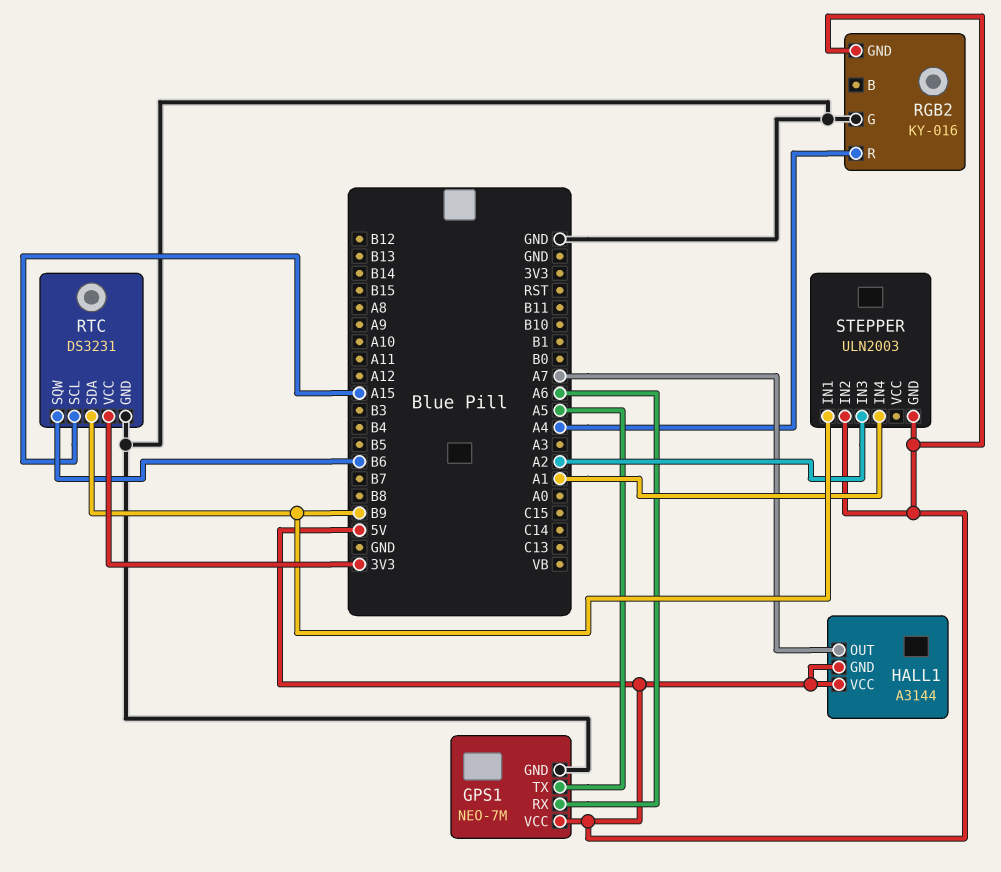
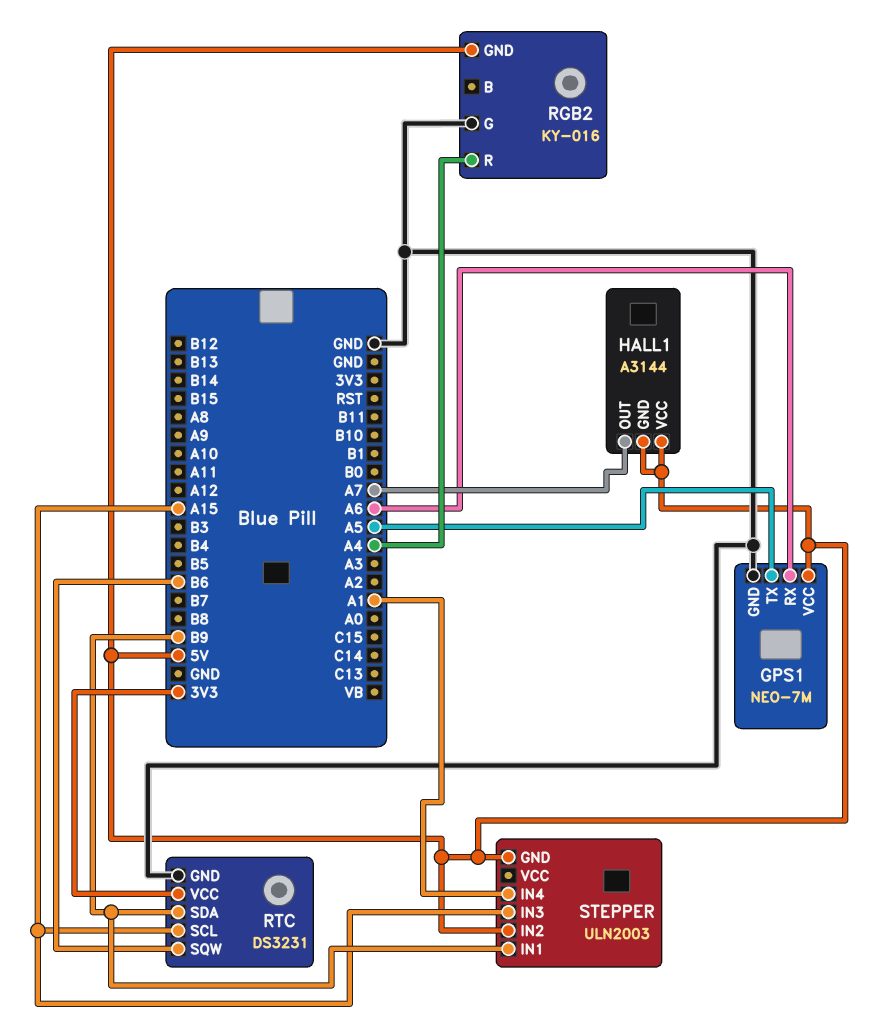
STEPPER pin IN3: A2 -> A15

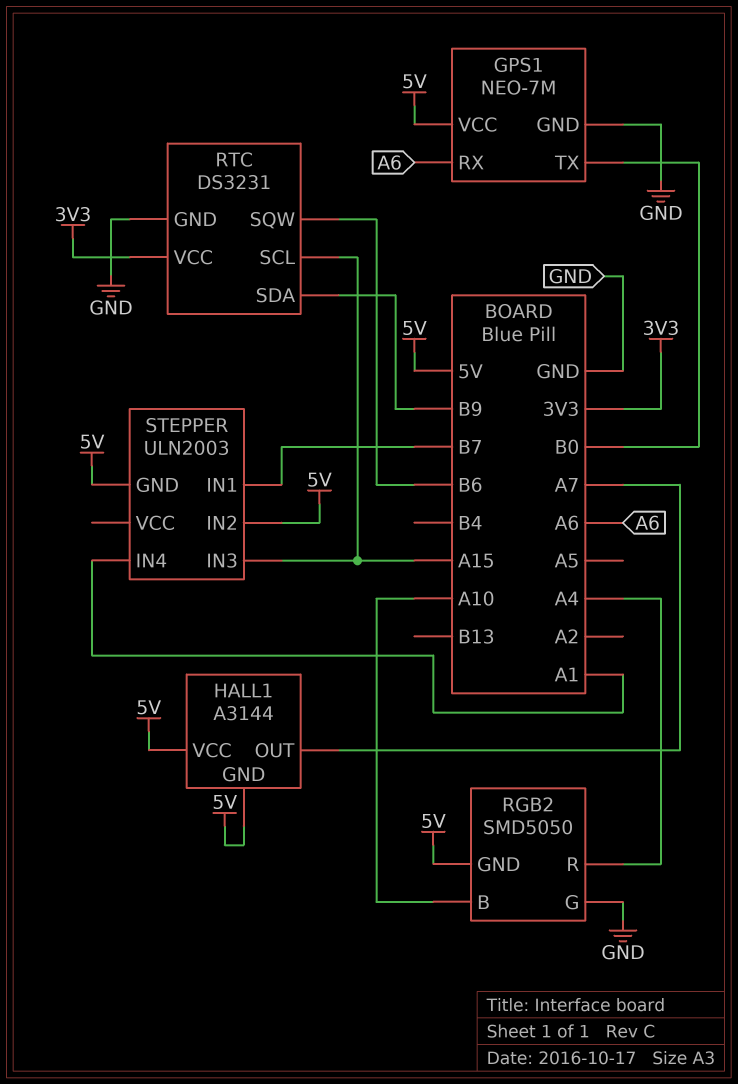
GPS1 pin TX: A5 -> B0
RGB2: KY-016 -> SMD5050
RGB2 pin B: none -> A10
STEPPER pin IN1: B9 -> B7

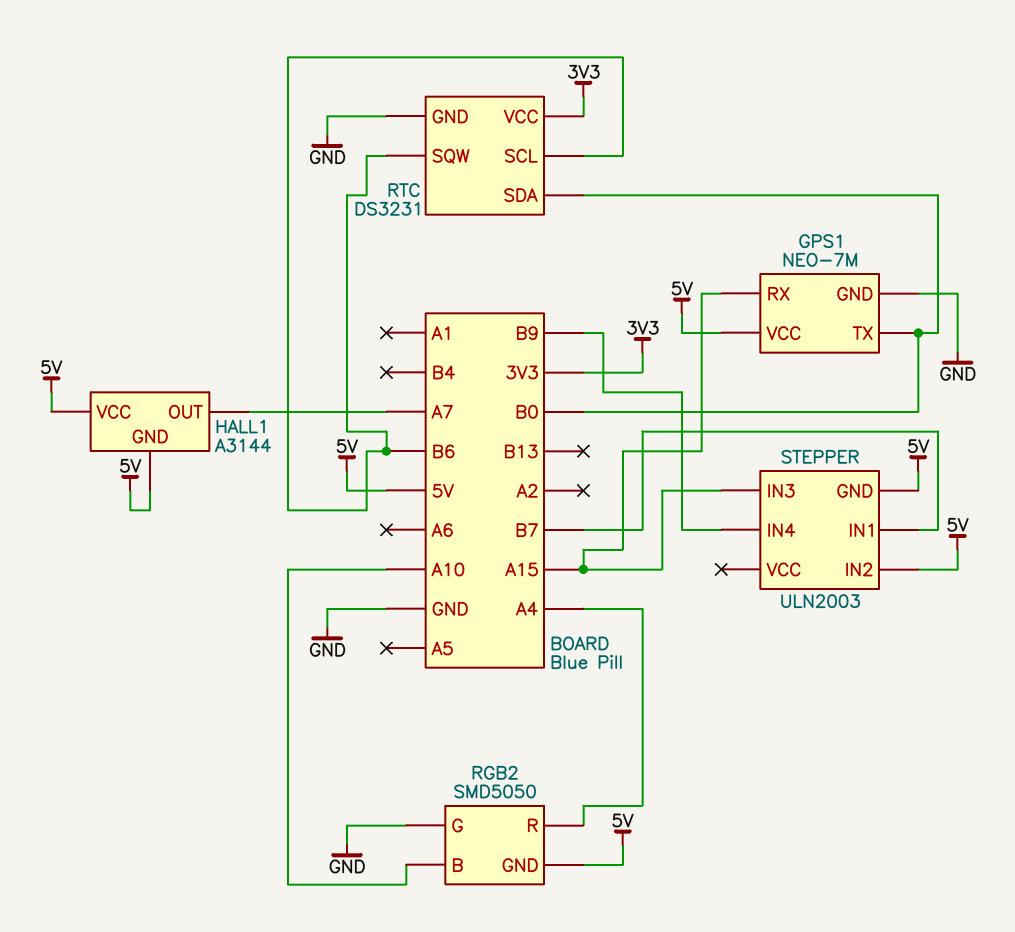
GPS1 pin RX: A6 -> A15
RTC pin SCL: A15 -> B6
RTC pin SDA: B9 -> B0
STEPPER pin IN4: A1 -> B9

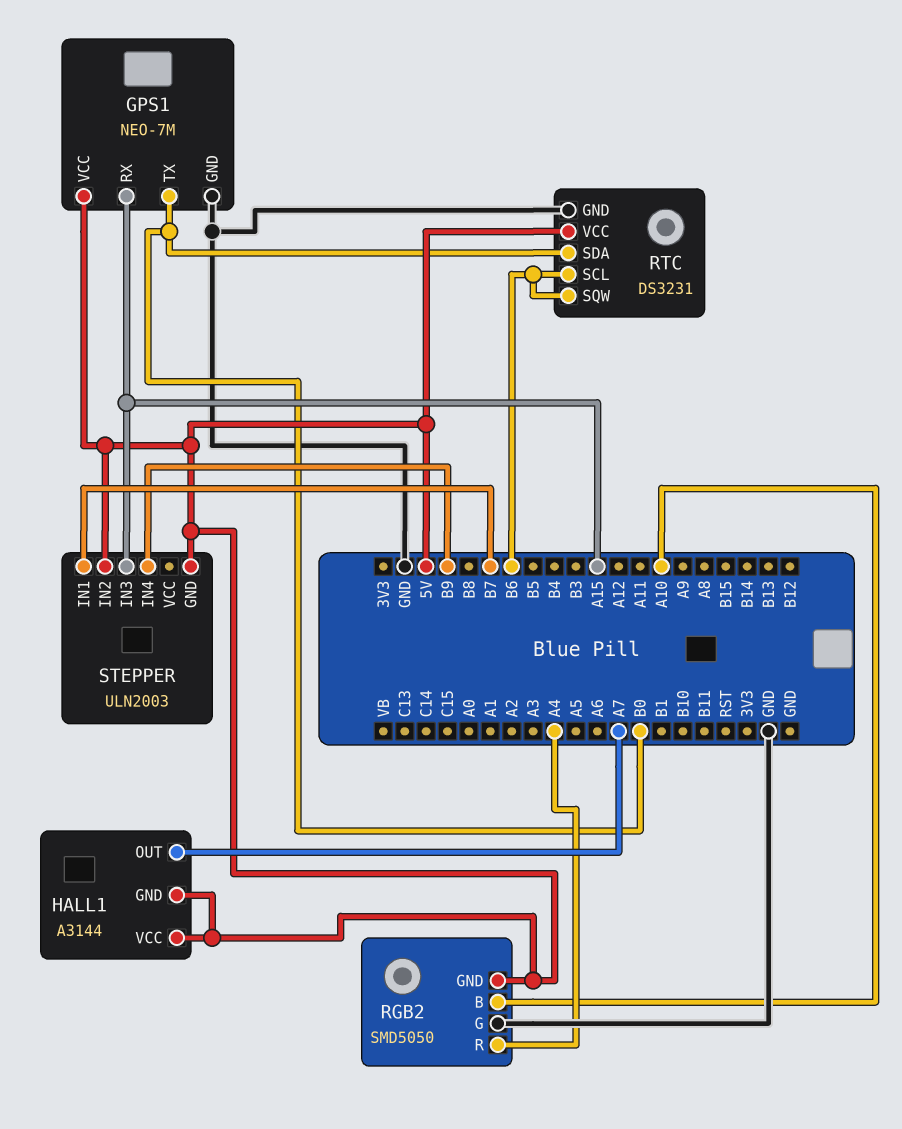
RTC pin VCC: 3V3 -> 5V

